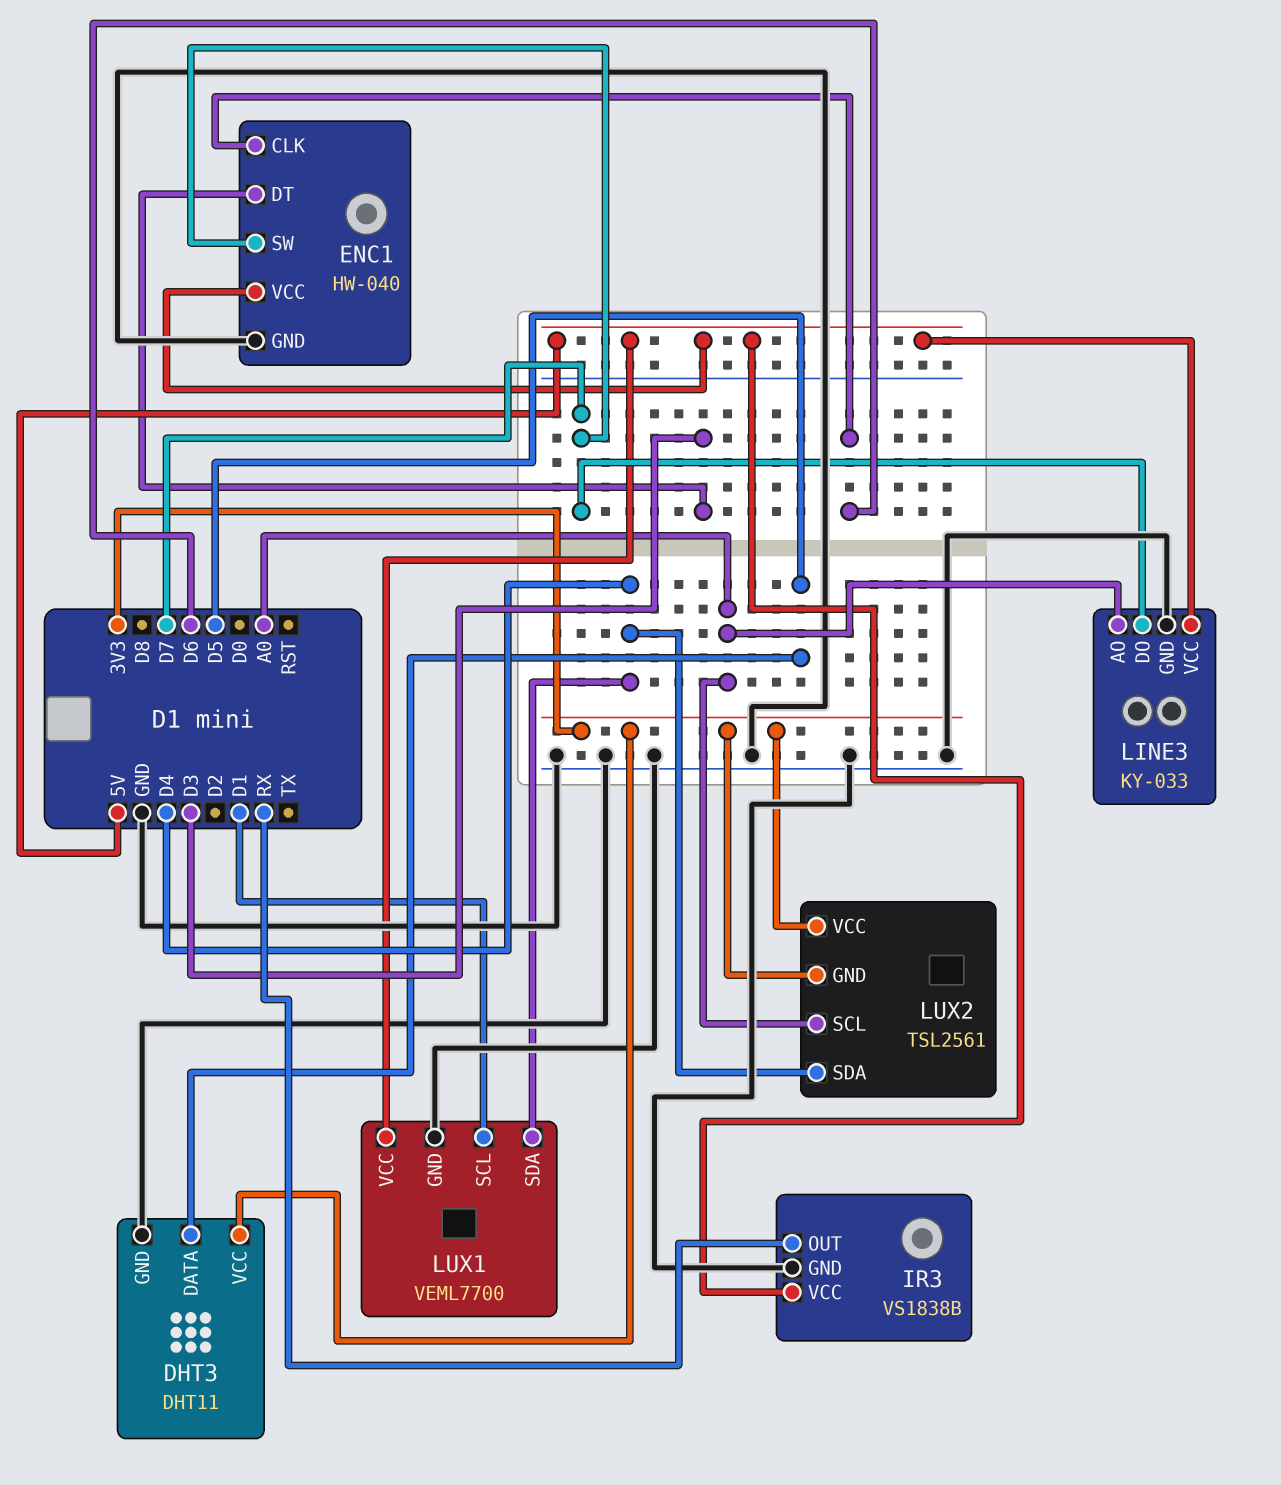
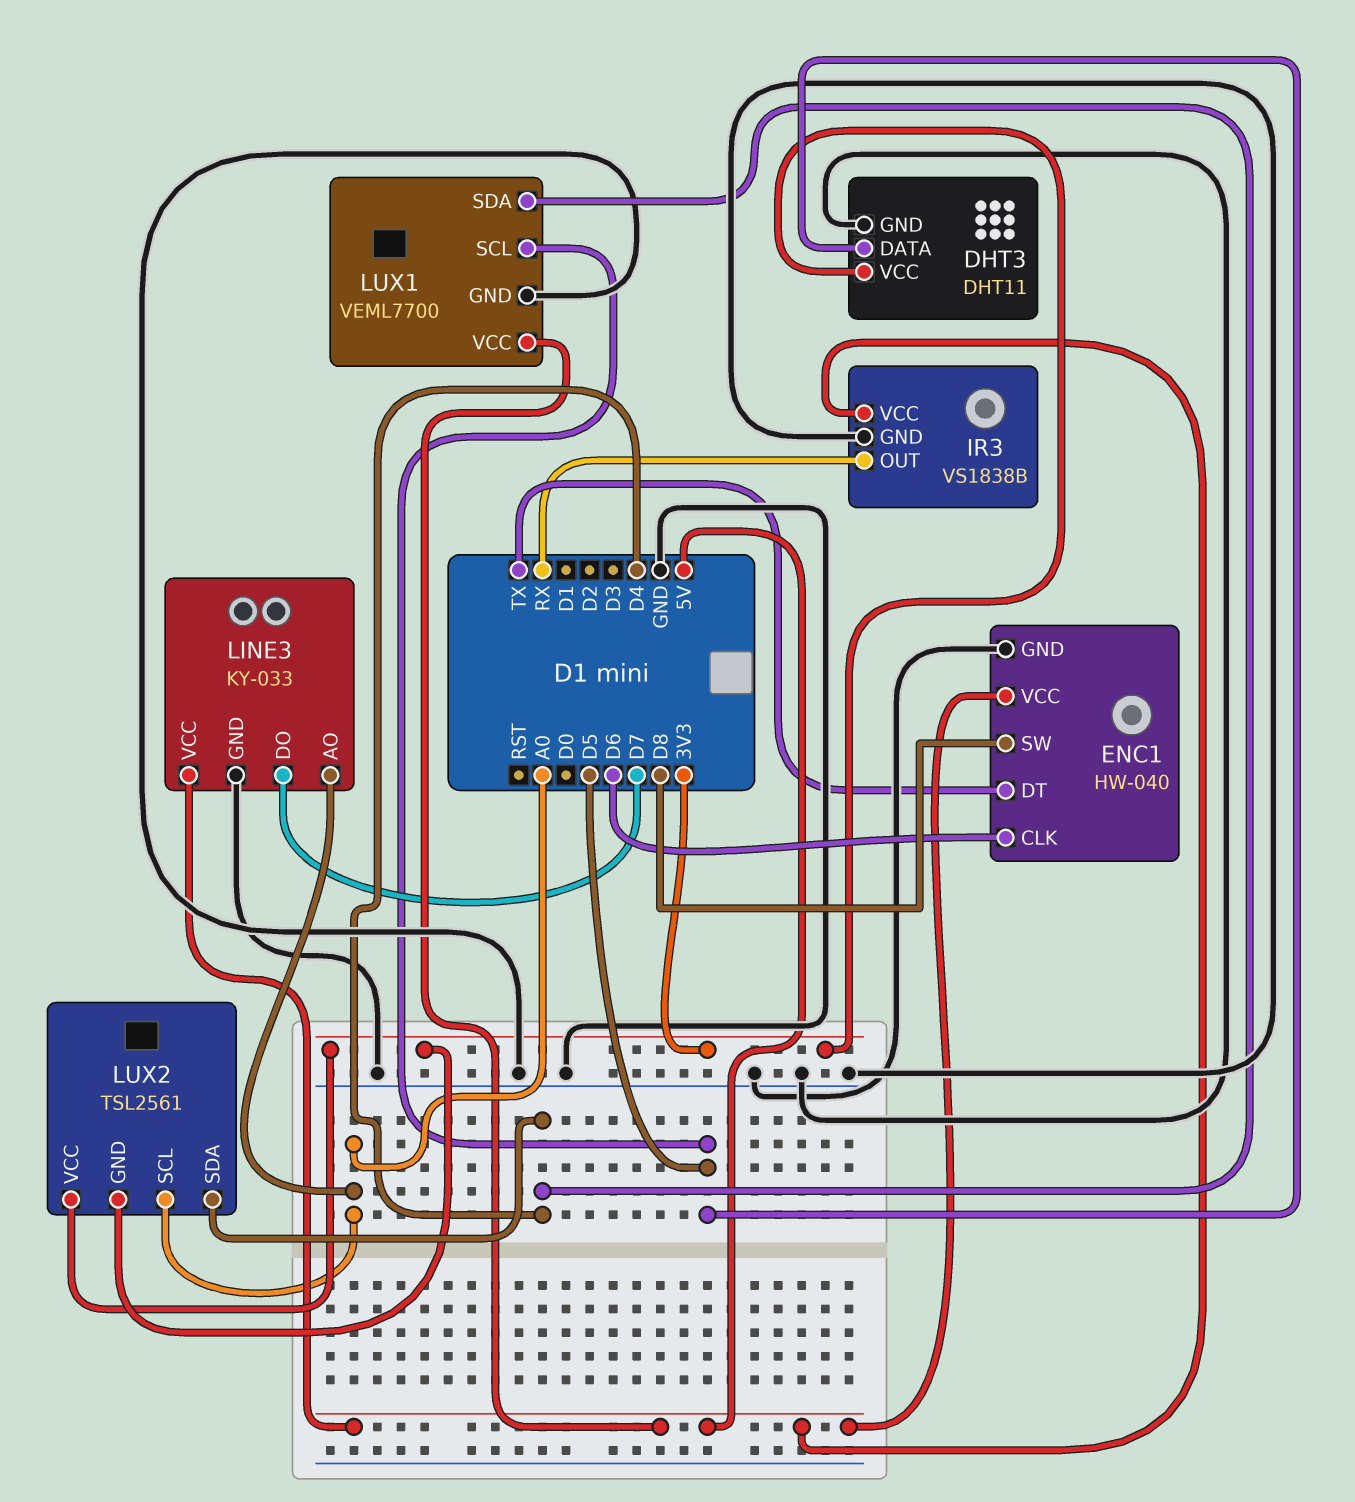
ENC1 pin DT: D3 -> TX
ENC1 pin SW: D7 -> D8
LUX1 pin SCL: D1 -> D5

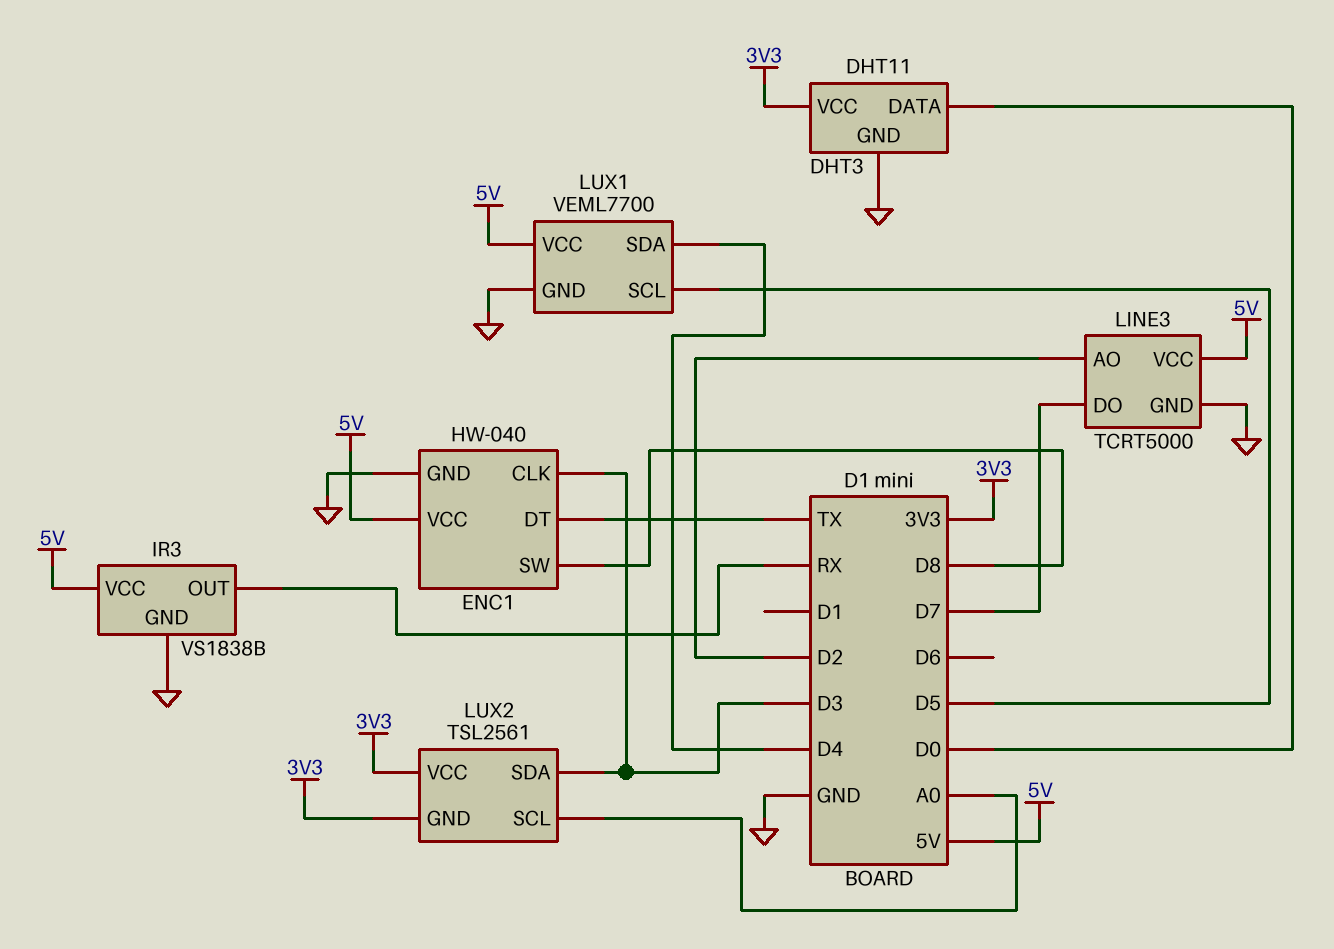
DHT3 pin DATA: D5 -> D0
ENC1 pin CLK: D6 -> D3
LINE3: KY-033 -> TCRT5000
LINE3 pin AO: A0 -> D2
LUX2 pin SDA: D4 -> D3

